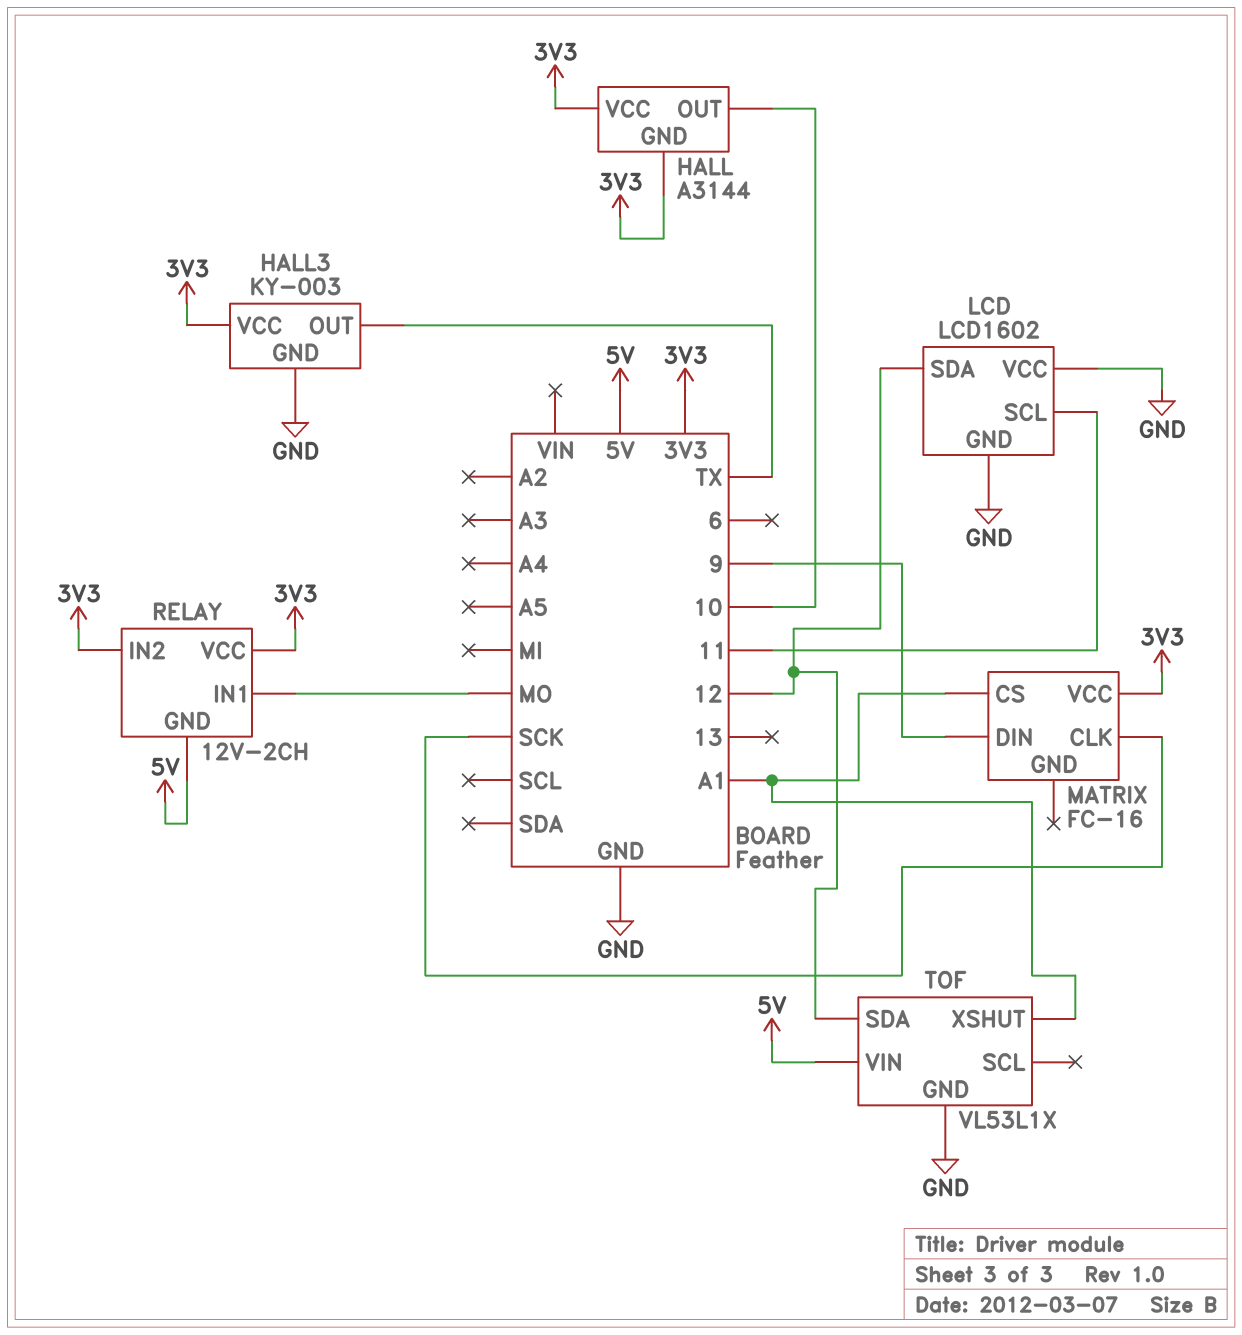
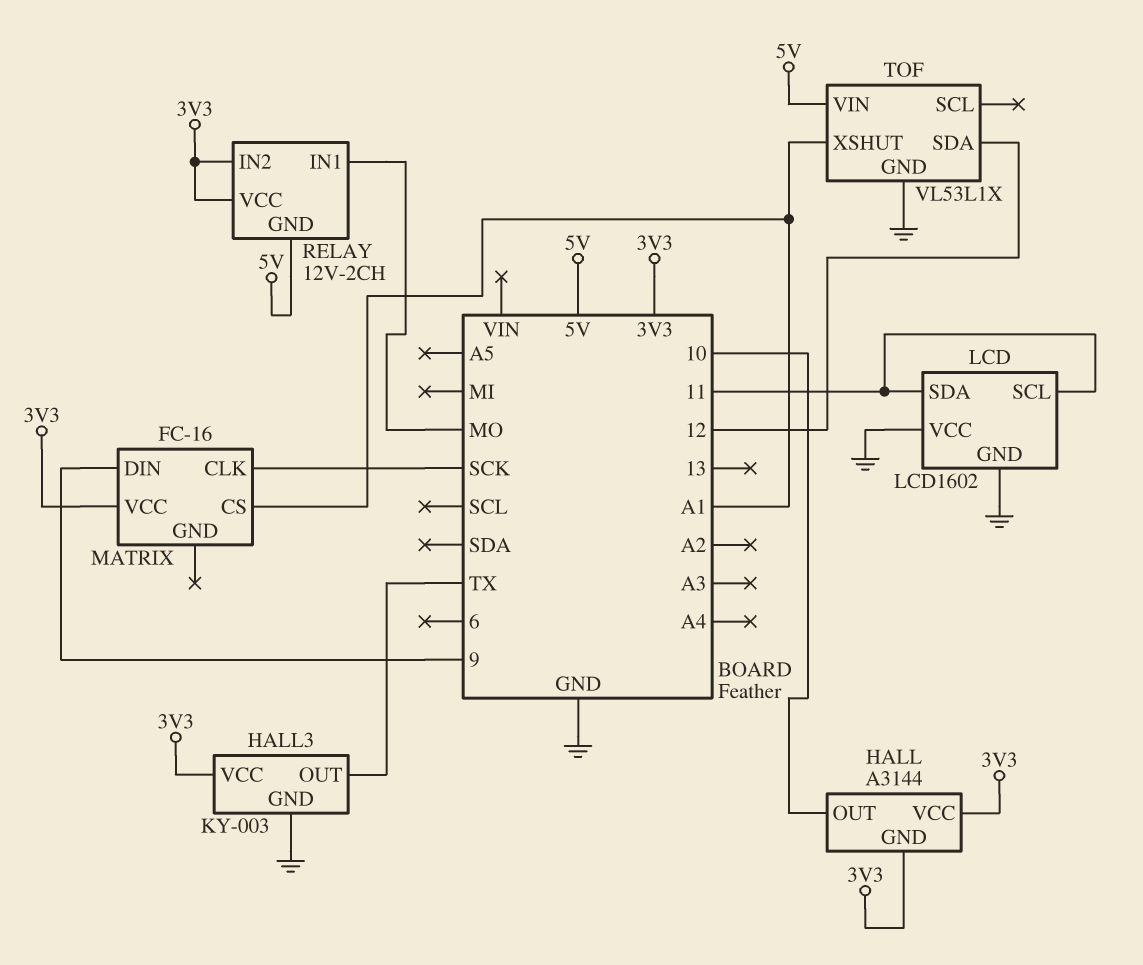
LCD pin SDA: 12 -> 11

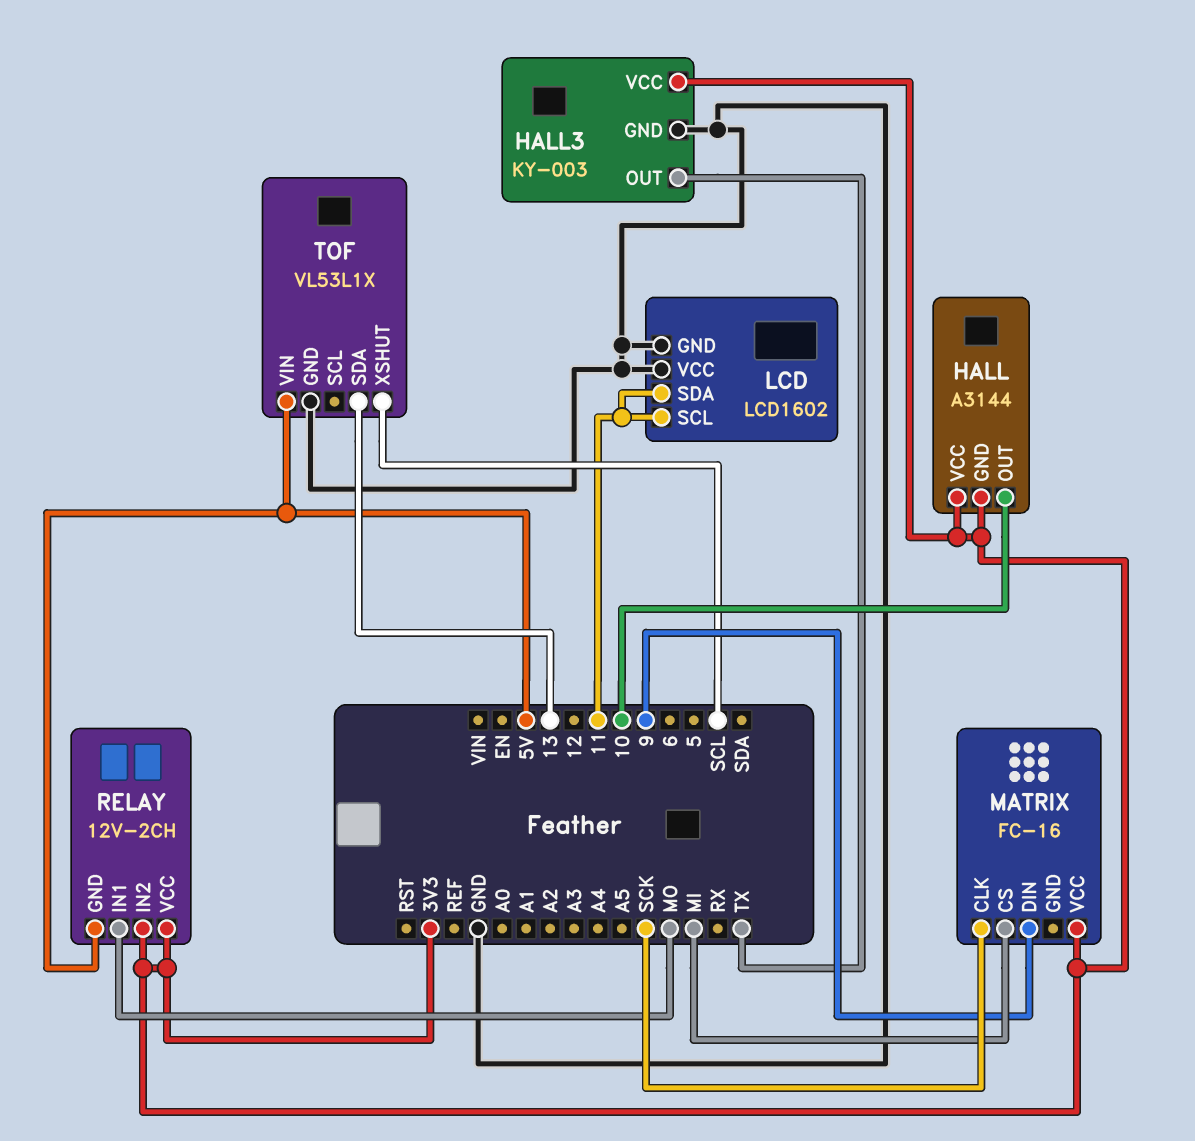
MATRIX pin CS: A1 -> MI
TOF pin SDA: 12 -> 13
TOF pin XSHUT: A1 -> SCL

